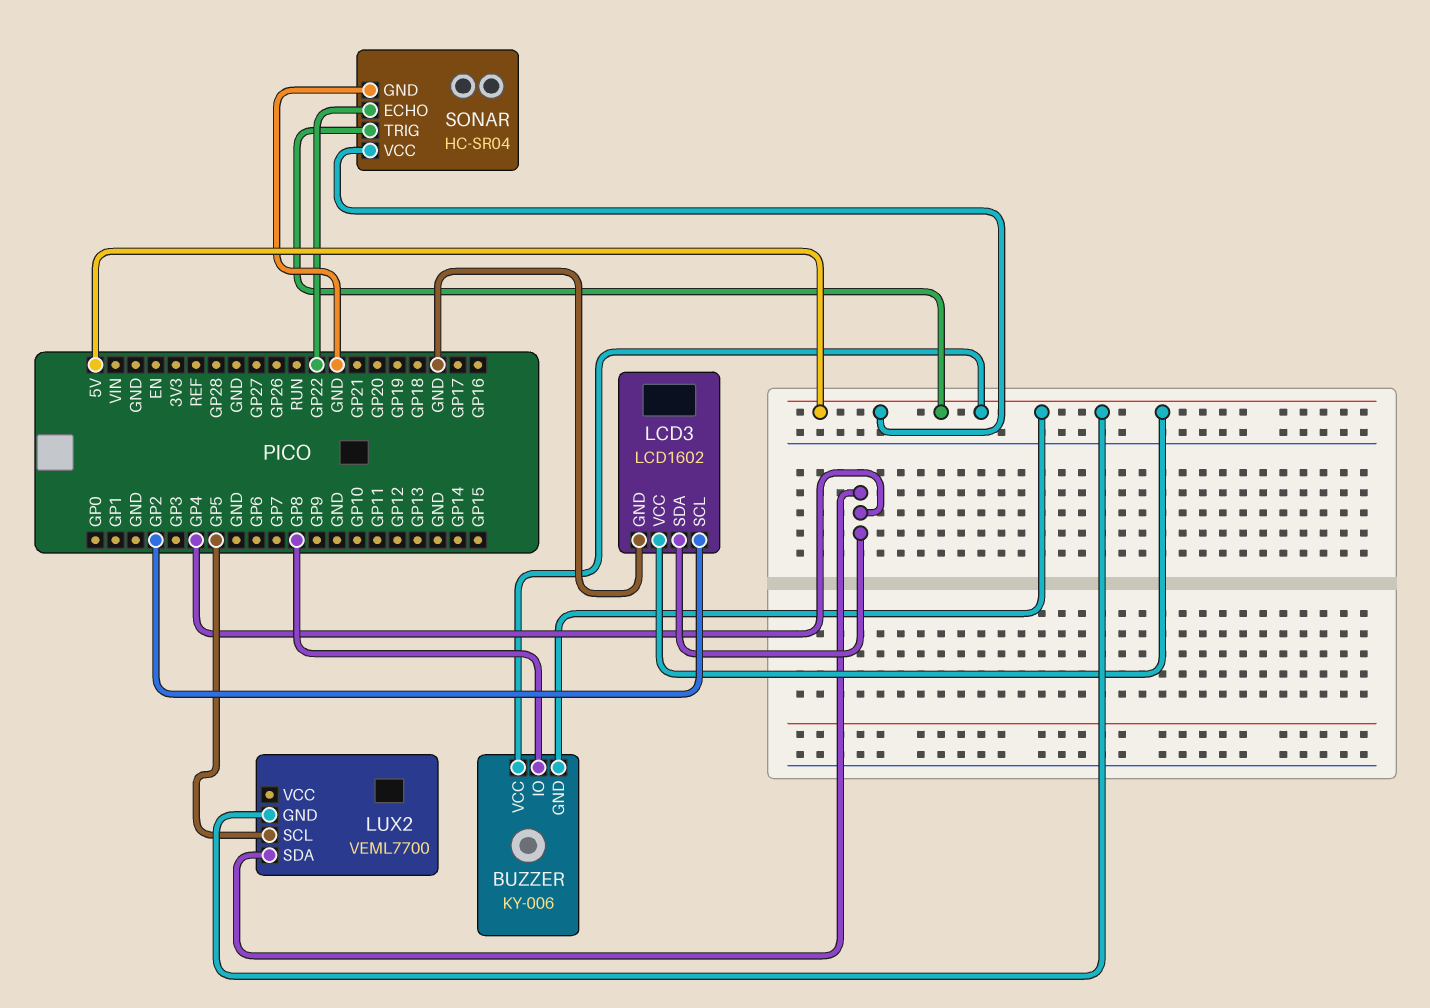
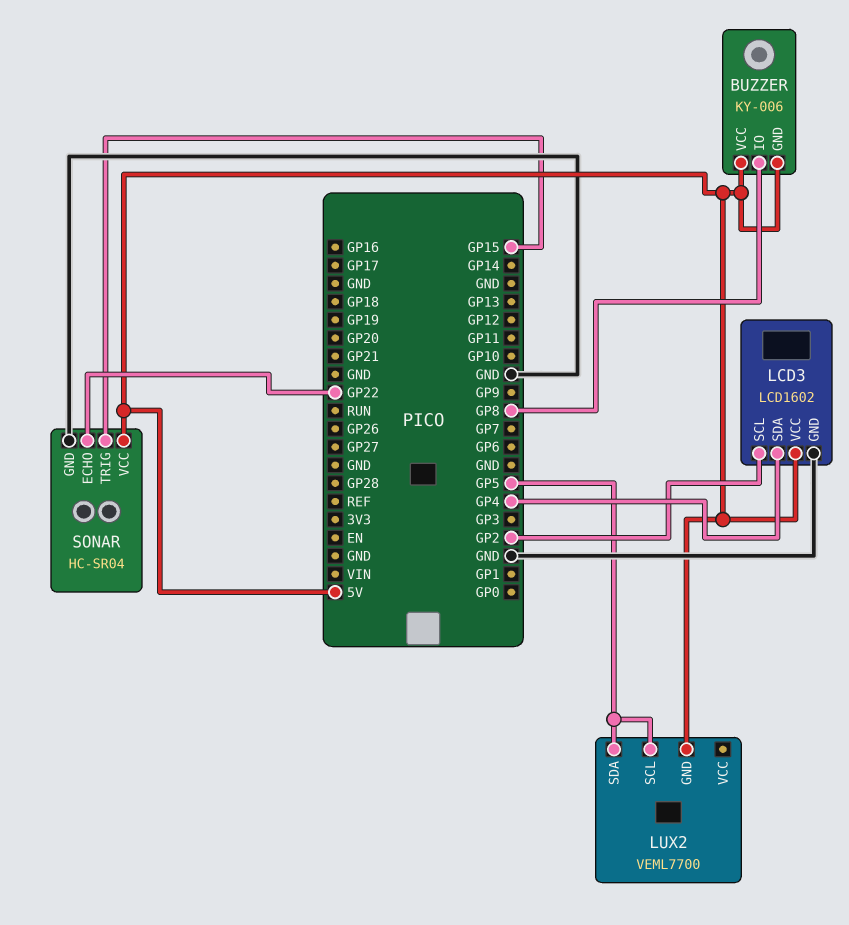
LUX2 pin SDA: GP4 -> GP5
SONAR pin TRIG: 5V -> GP15

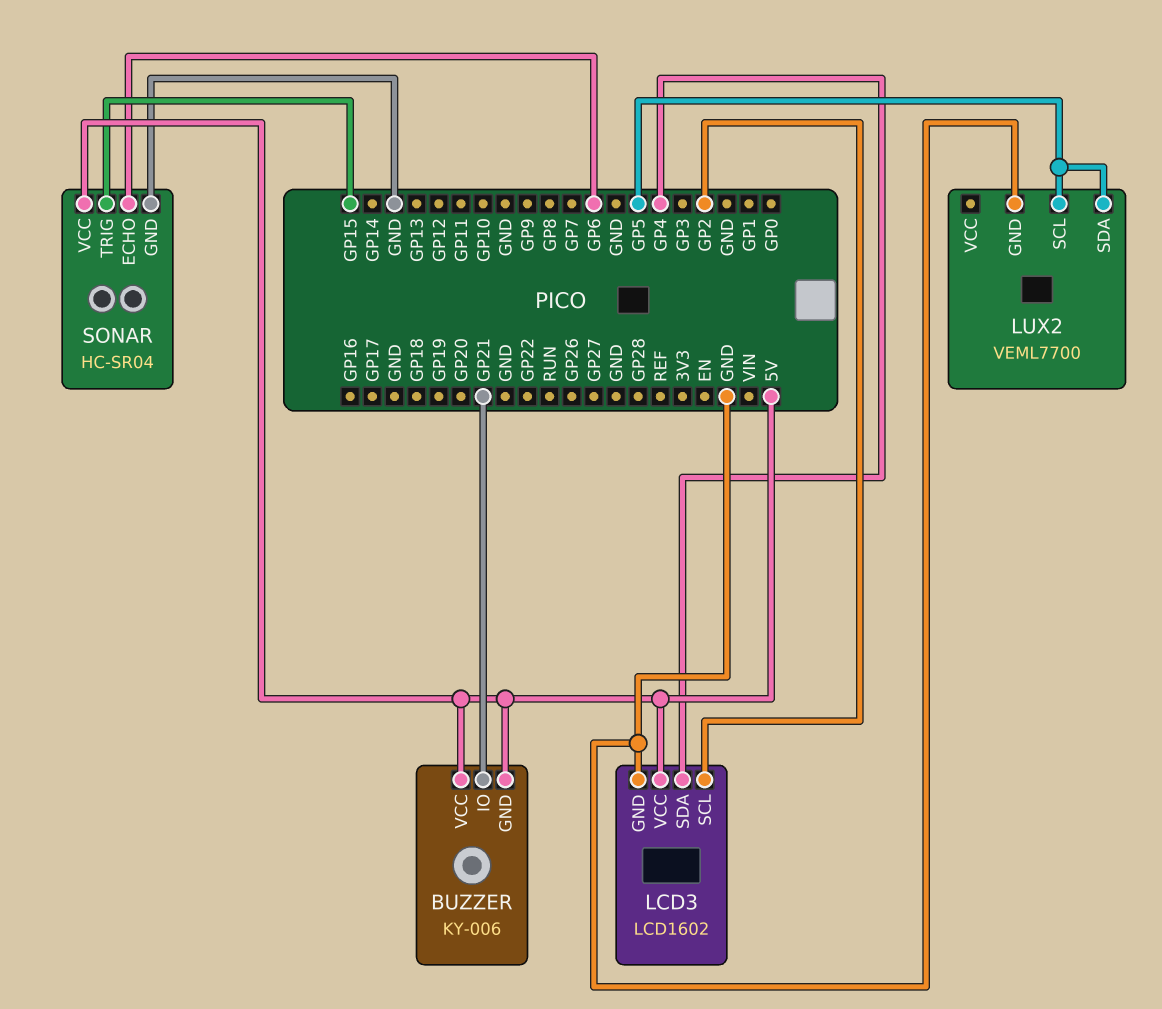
BUZZER pin IO: GP8 -> GP21
LUX2 pin GND: 5V -> GND
SONAR pin ECHO: GP22 -> GP6

